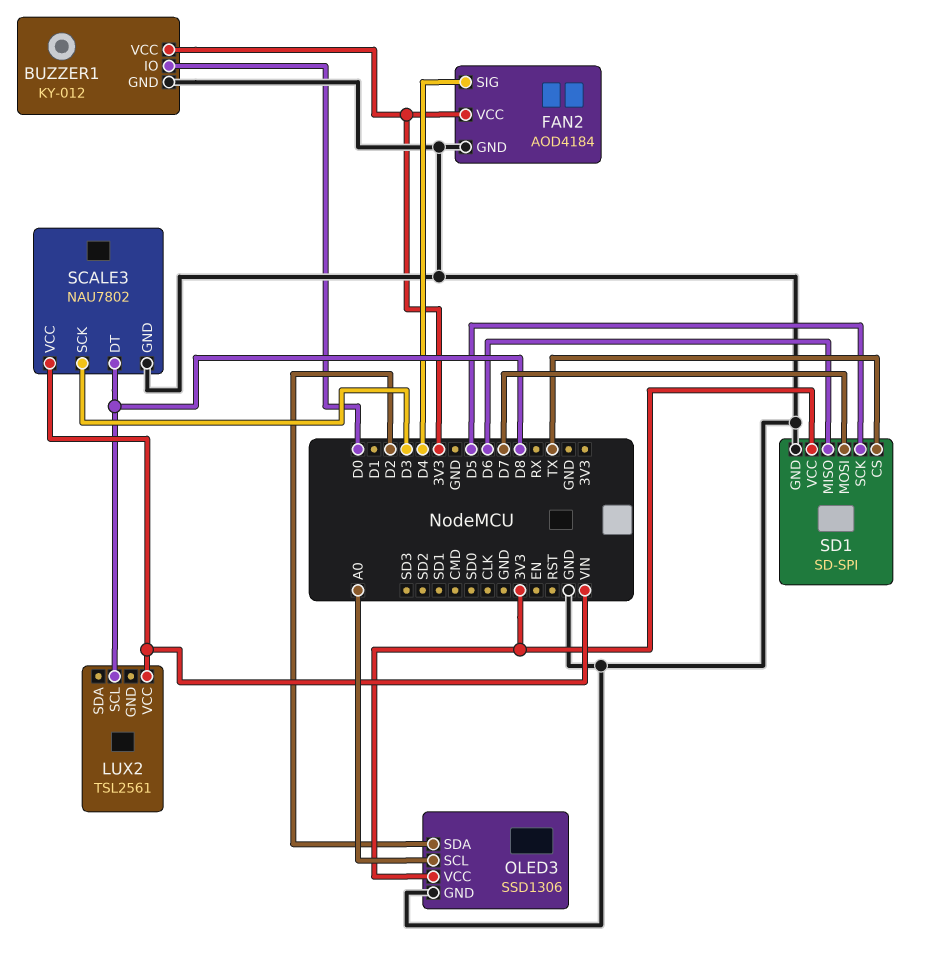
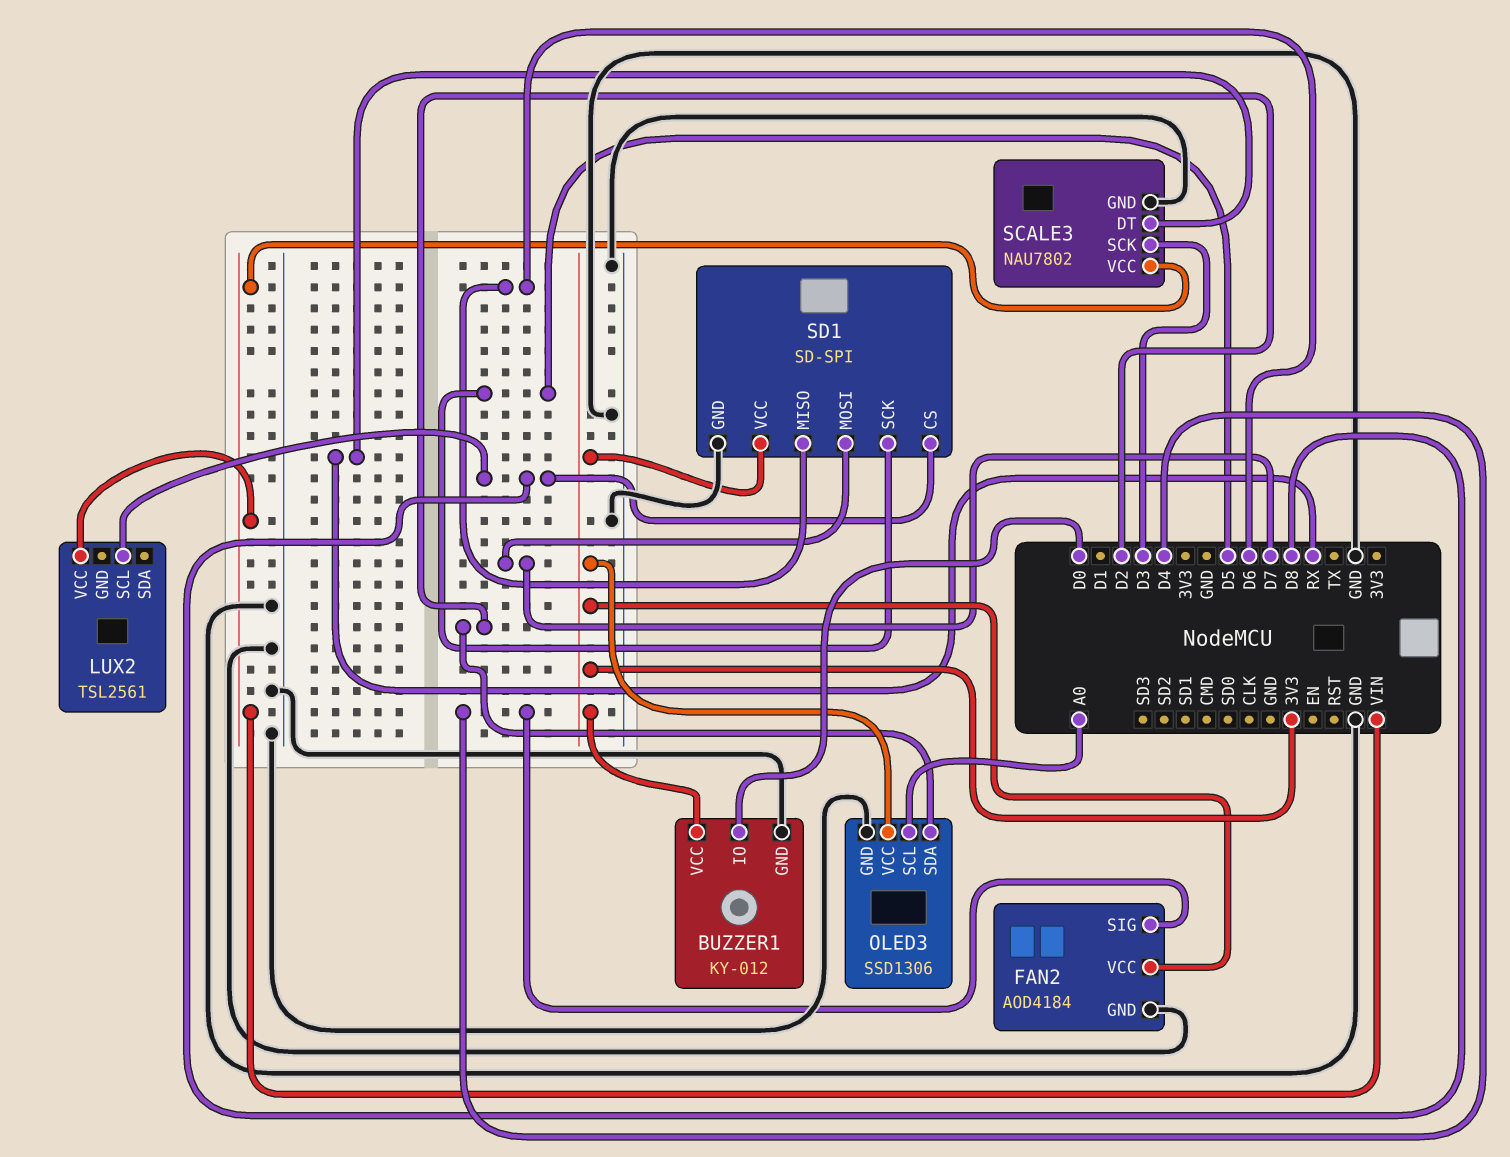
SCALE3 pin DT: D8 -> RX
SD1 pin CS: TX -> D8

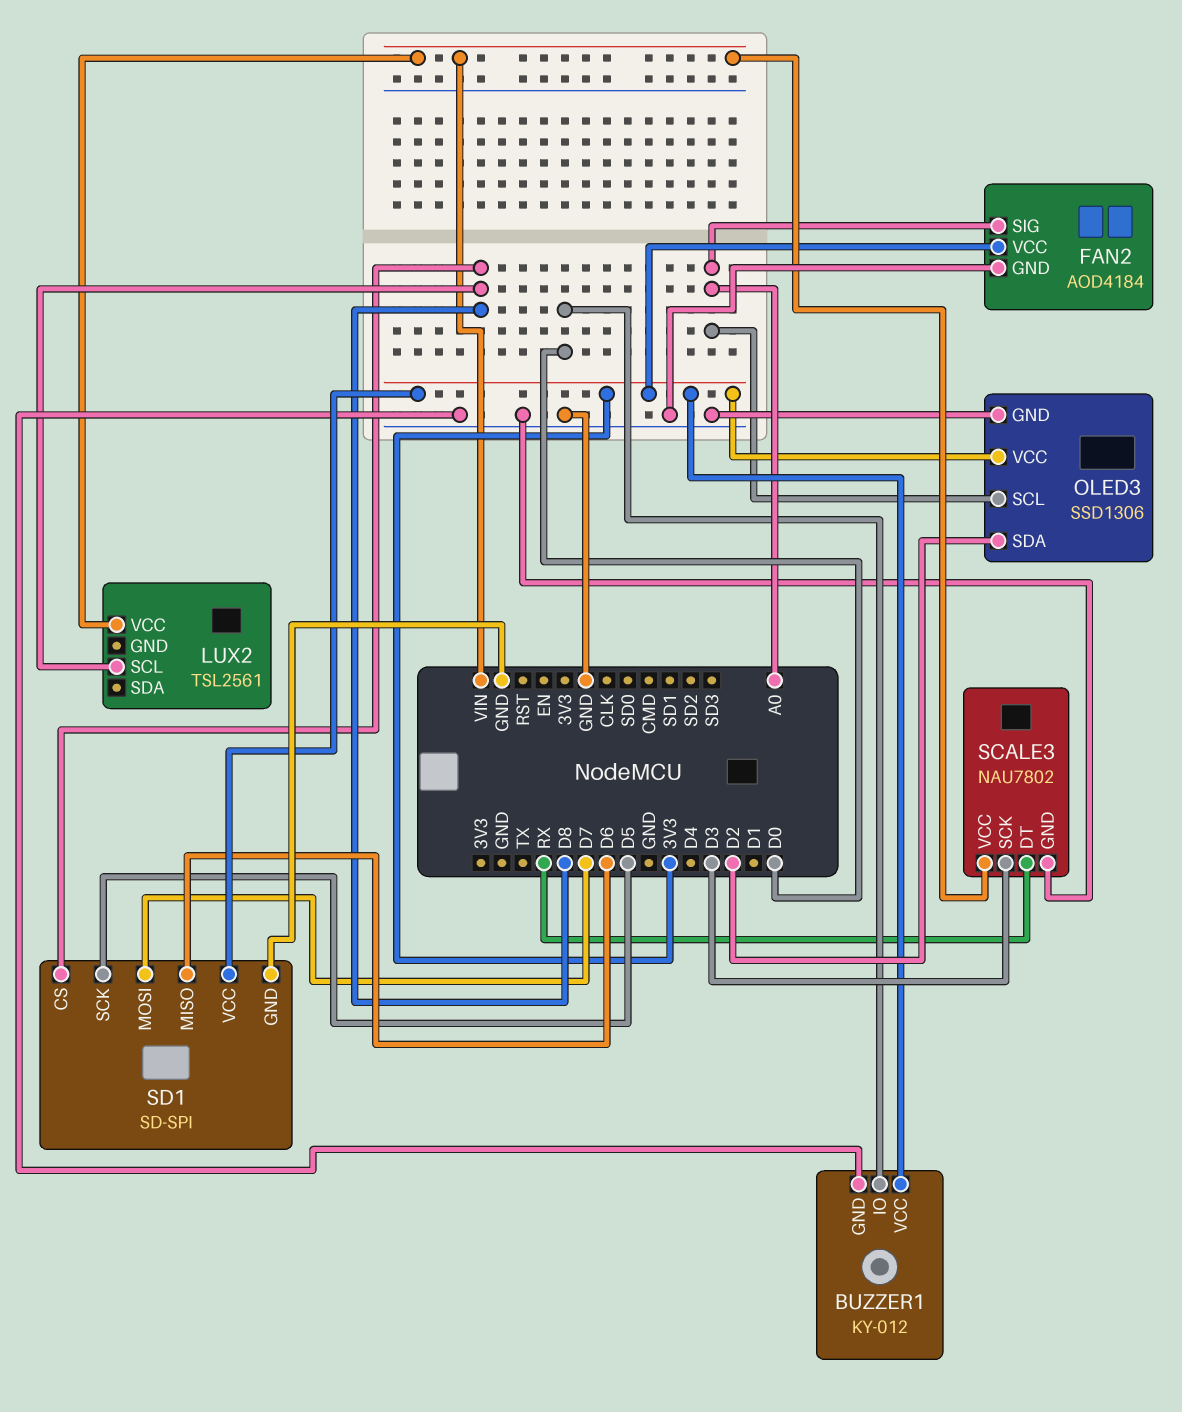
FAN2 pin SIG: D4 -> A0

